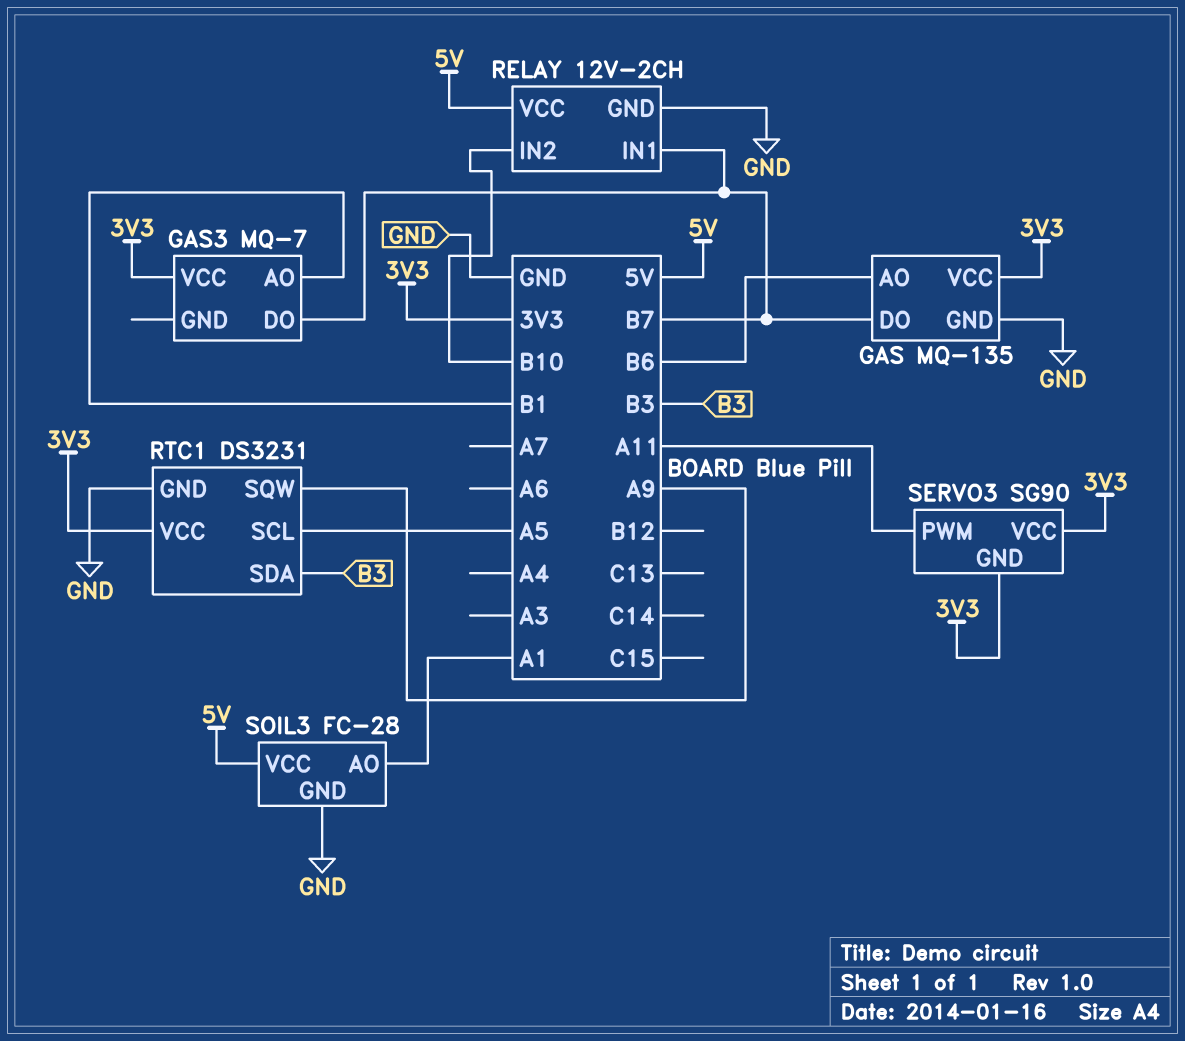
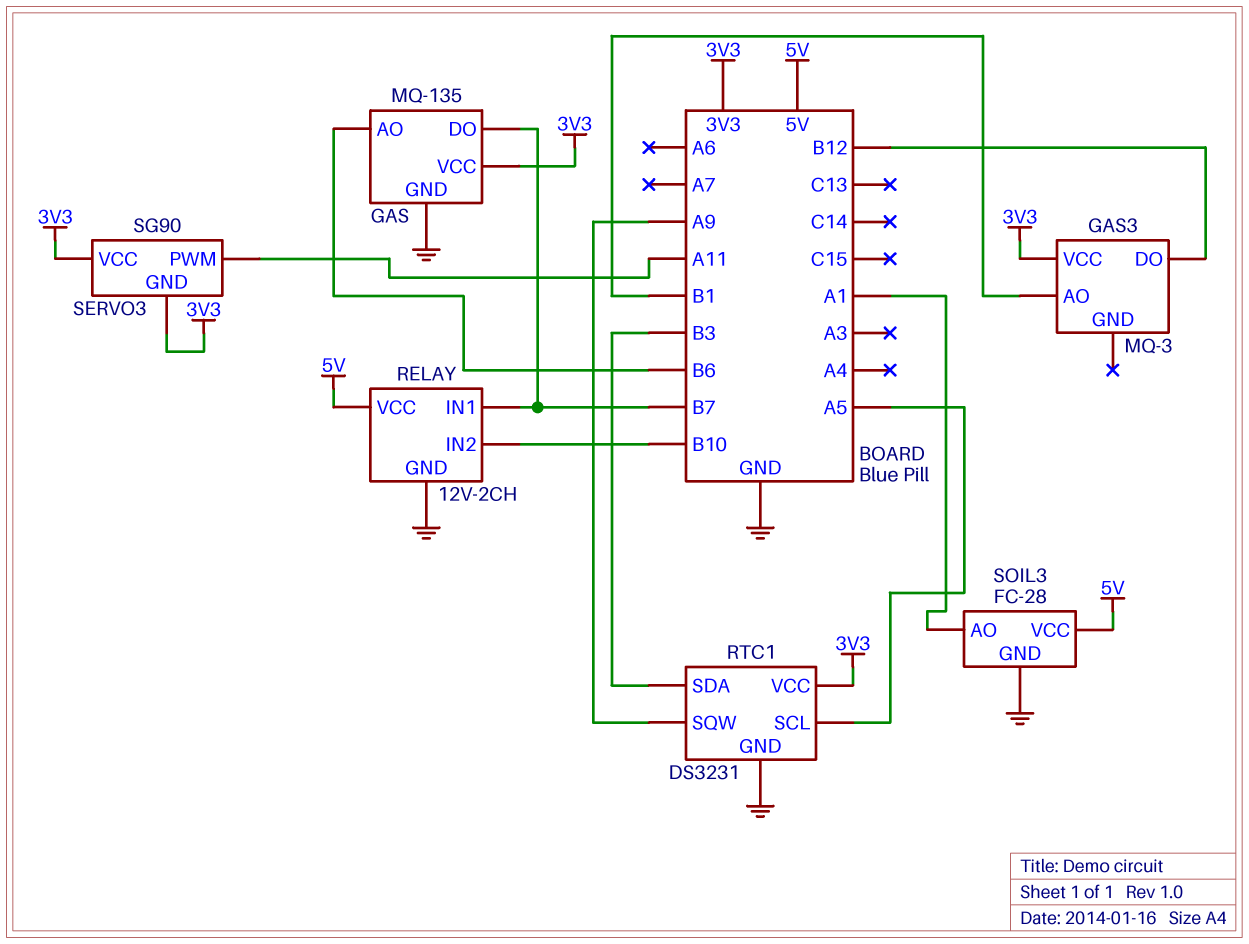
GAS3: MQ-7 -> MQ-3
GAS3 pin DO: B7 -> B12

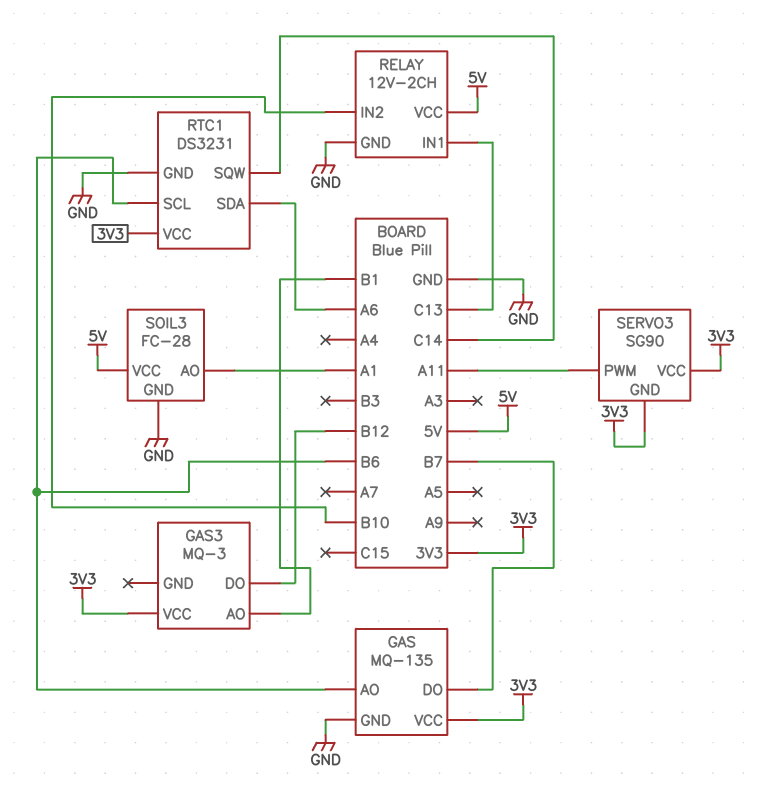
RELAY pin IN1: B7 -> C13
RTC1 pin SCL: A5 -> B6
RTC1 pin SDA: B3 -> A6
RTC1 pin SQW: A9 -> C14

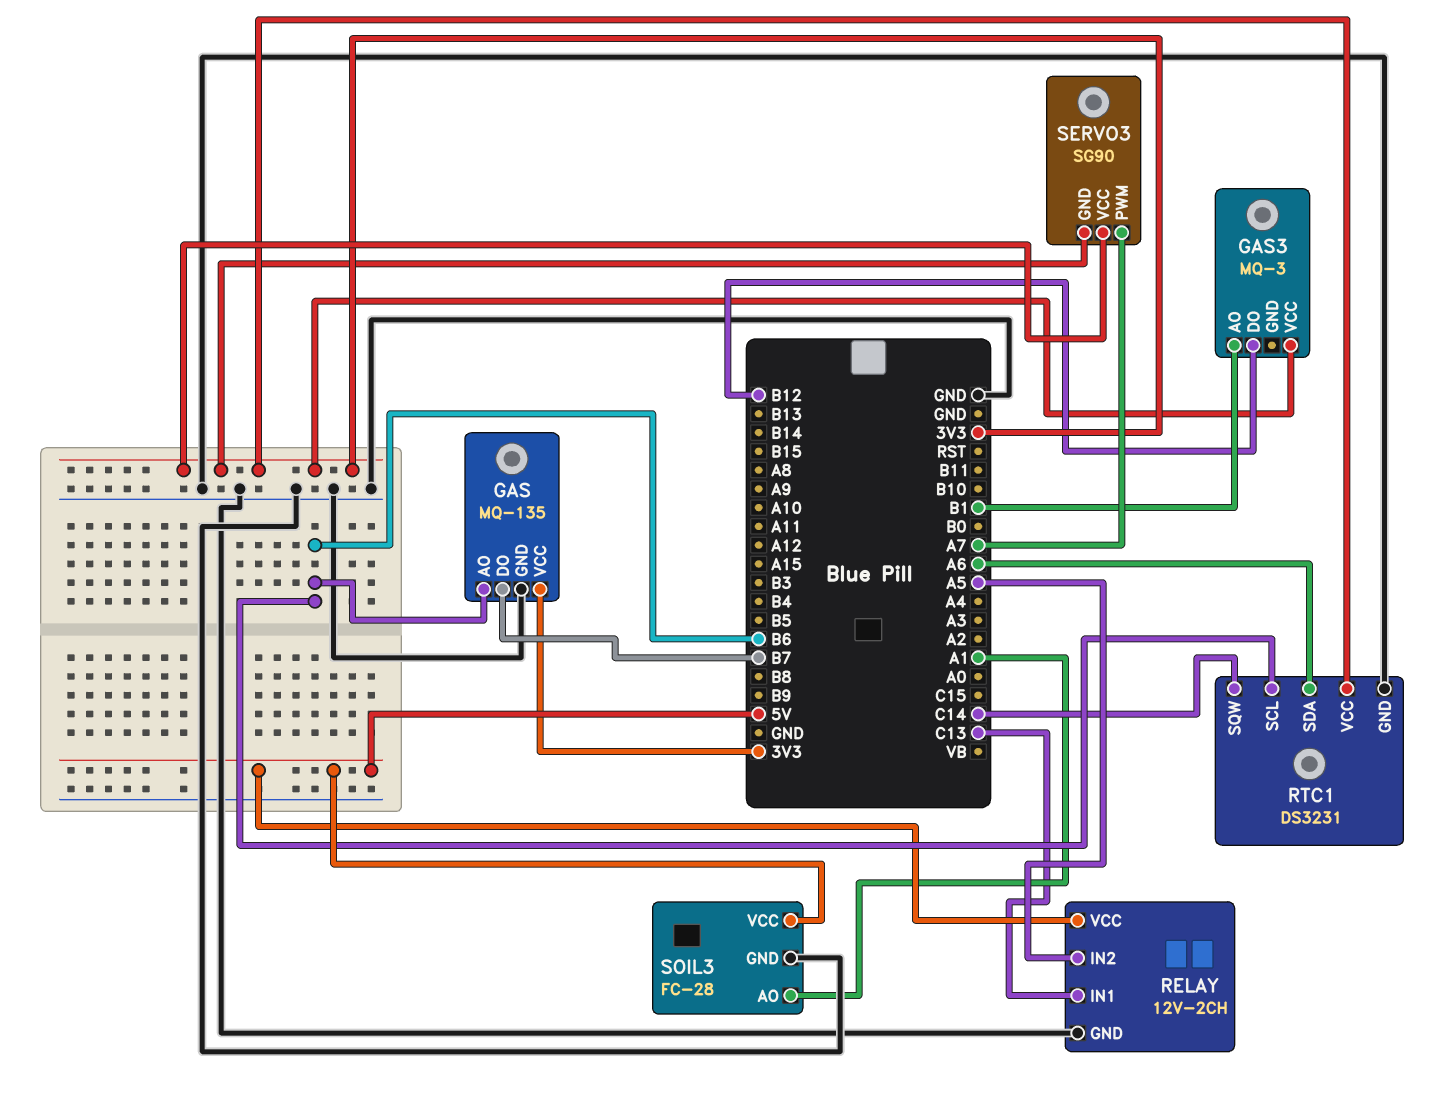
RELAY pin IN2: B10 -> A5
SERVO3 pin PWM: A11 -> A7

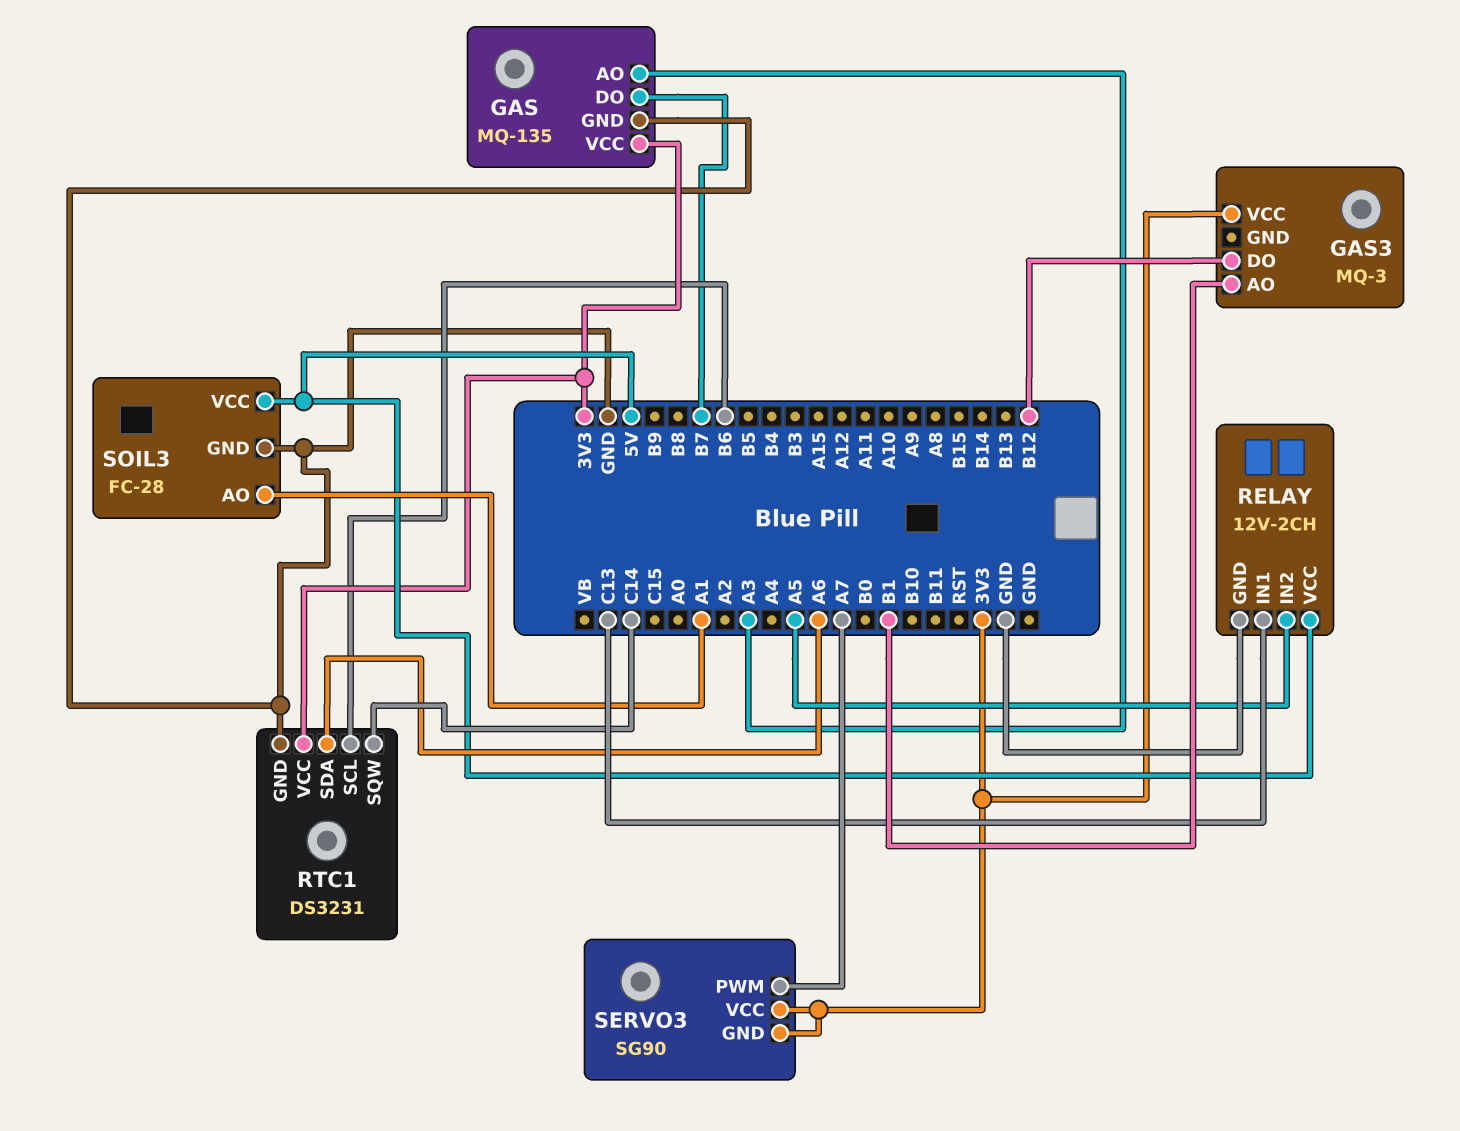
GAS pin AO: B6 -> A3

